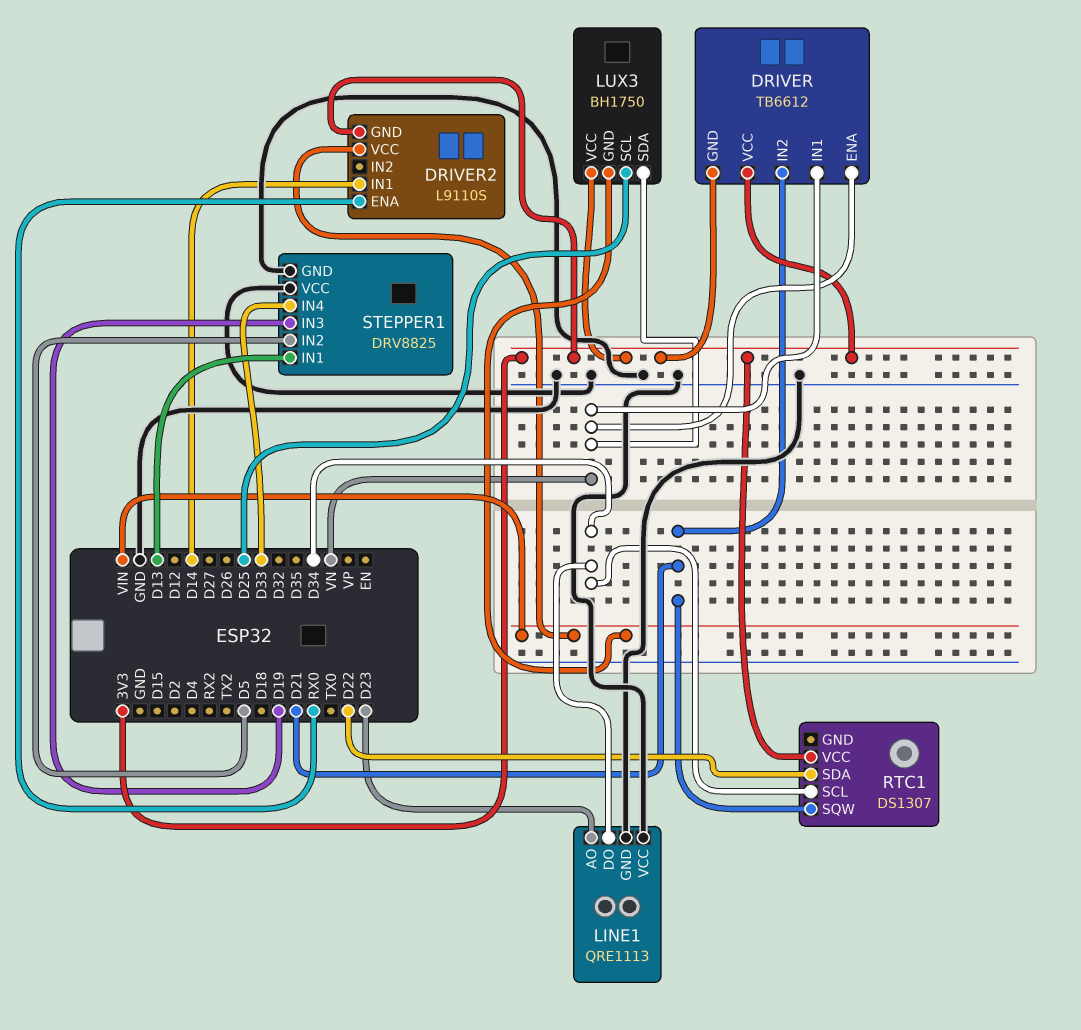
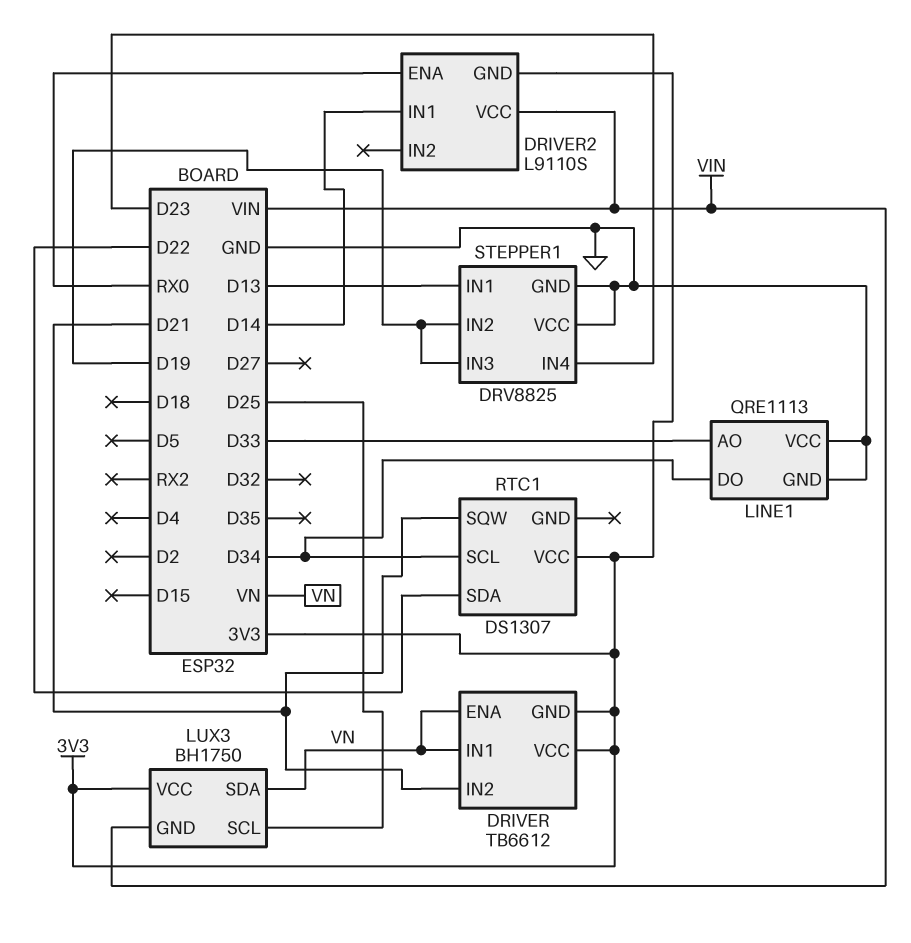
LINE1 pin AO: D23 -> D33
STEPPER1 pin IN2: D5 -> D19
STEPPER1 pin IN4: D33 -> D23

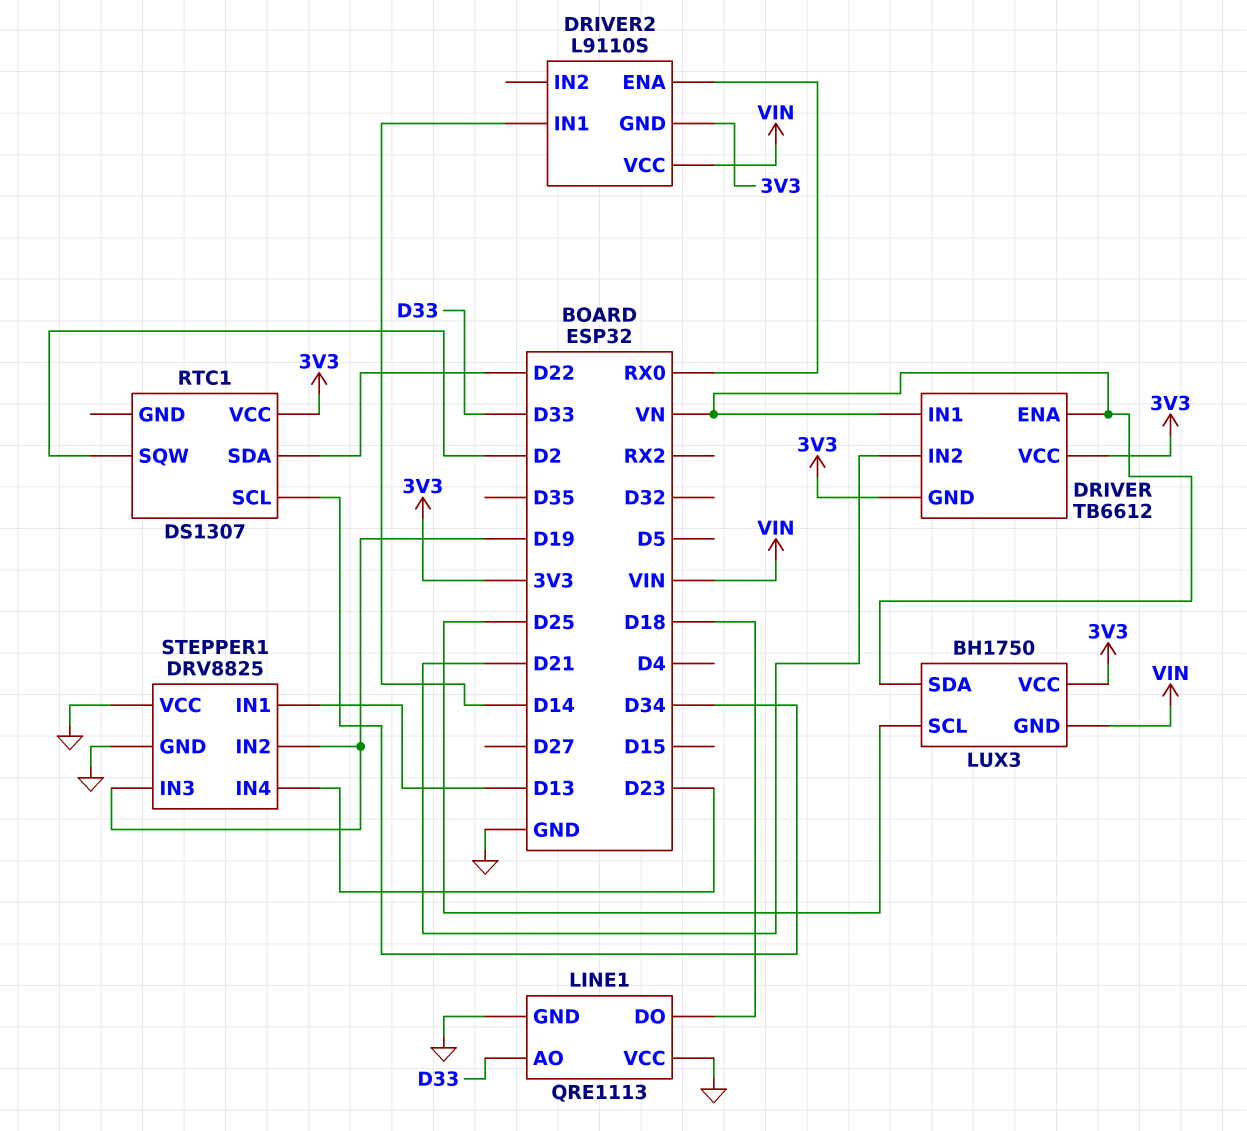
LINE1 pin DO: D34 -> D18
RTC1 pin SQW: D21 -> D2

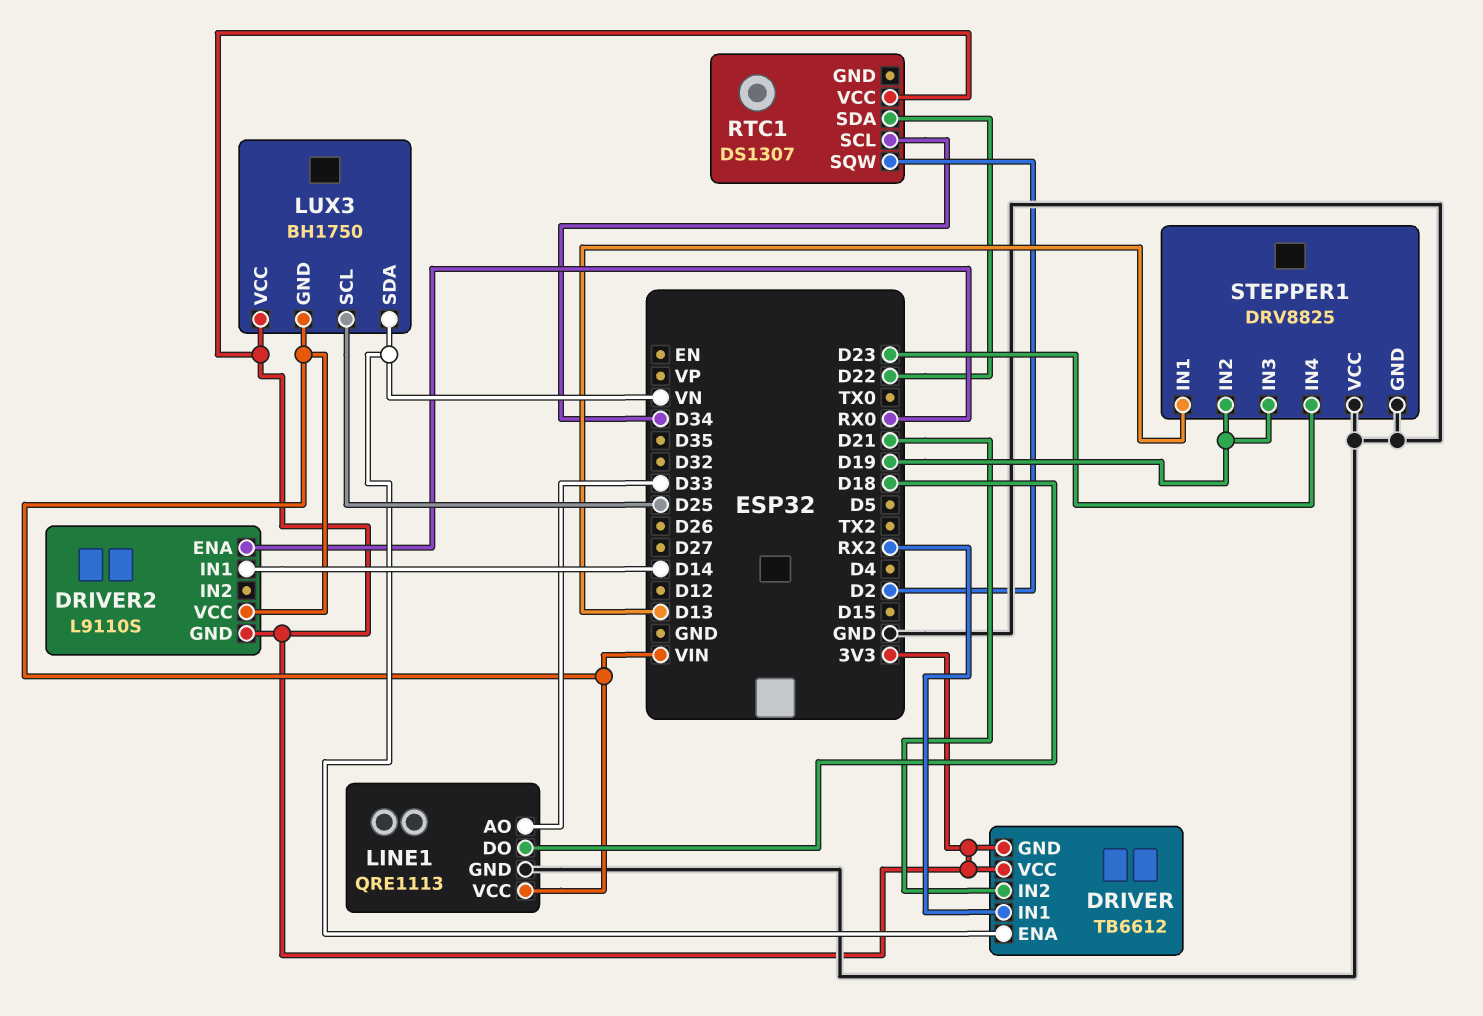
DRIVER pin IN1: VN -> RX2
LINE1 pin VCC: GND -> VIN

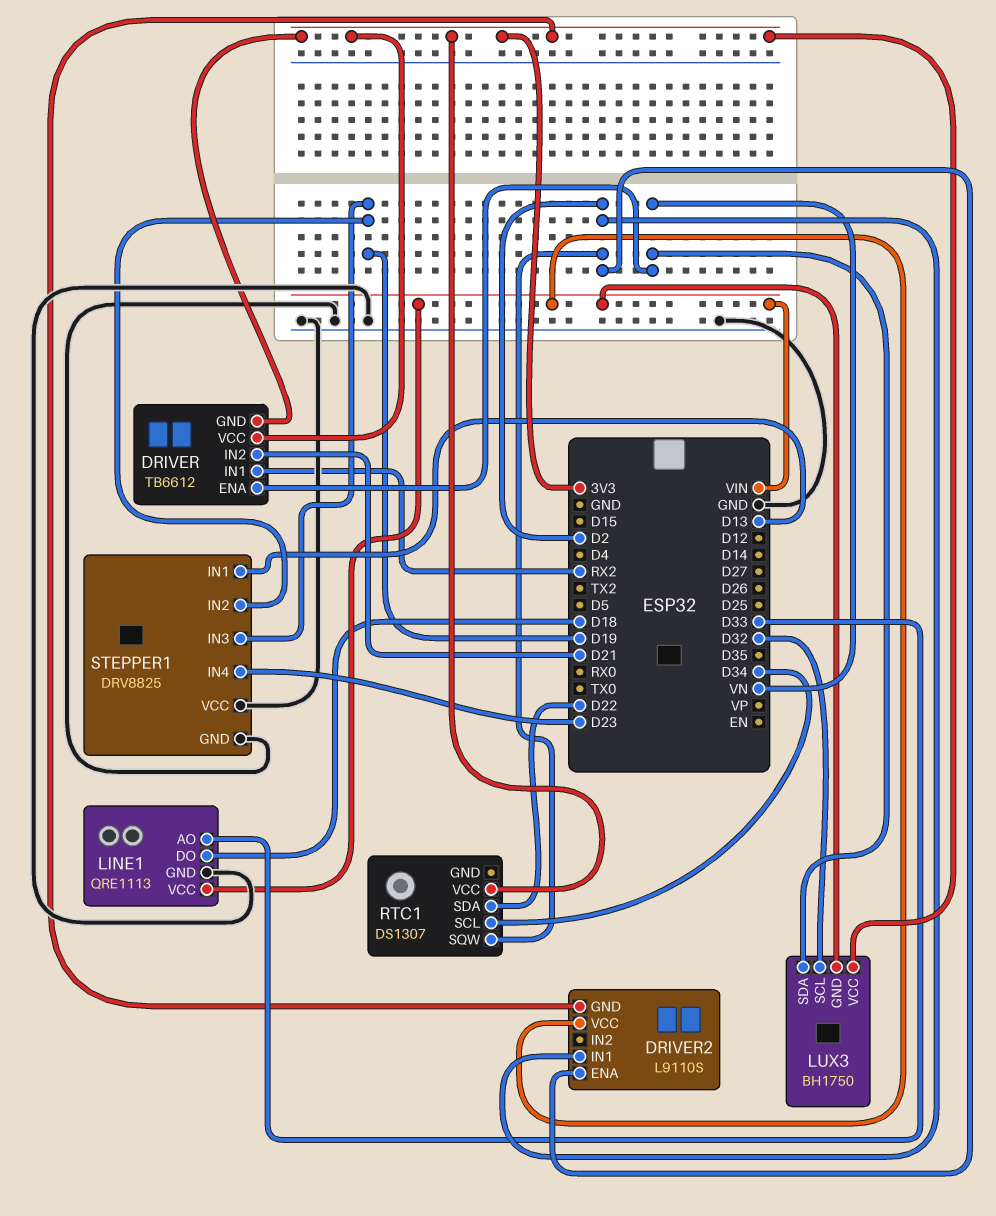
DRIVER2 pin ENA: RX0 -> D2
DRIVER2 pin IN1: D14 -> D2
LUX3 pin SCL: D25 -> D32

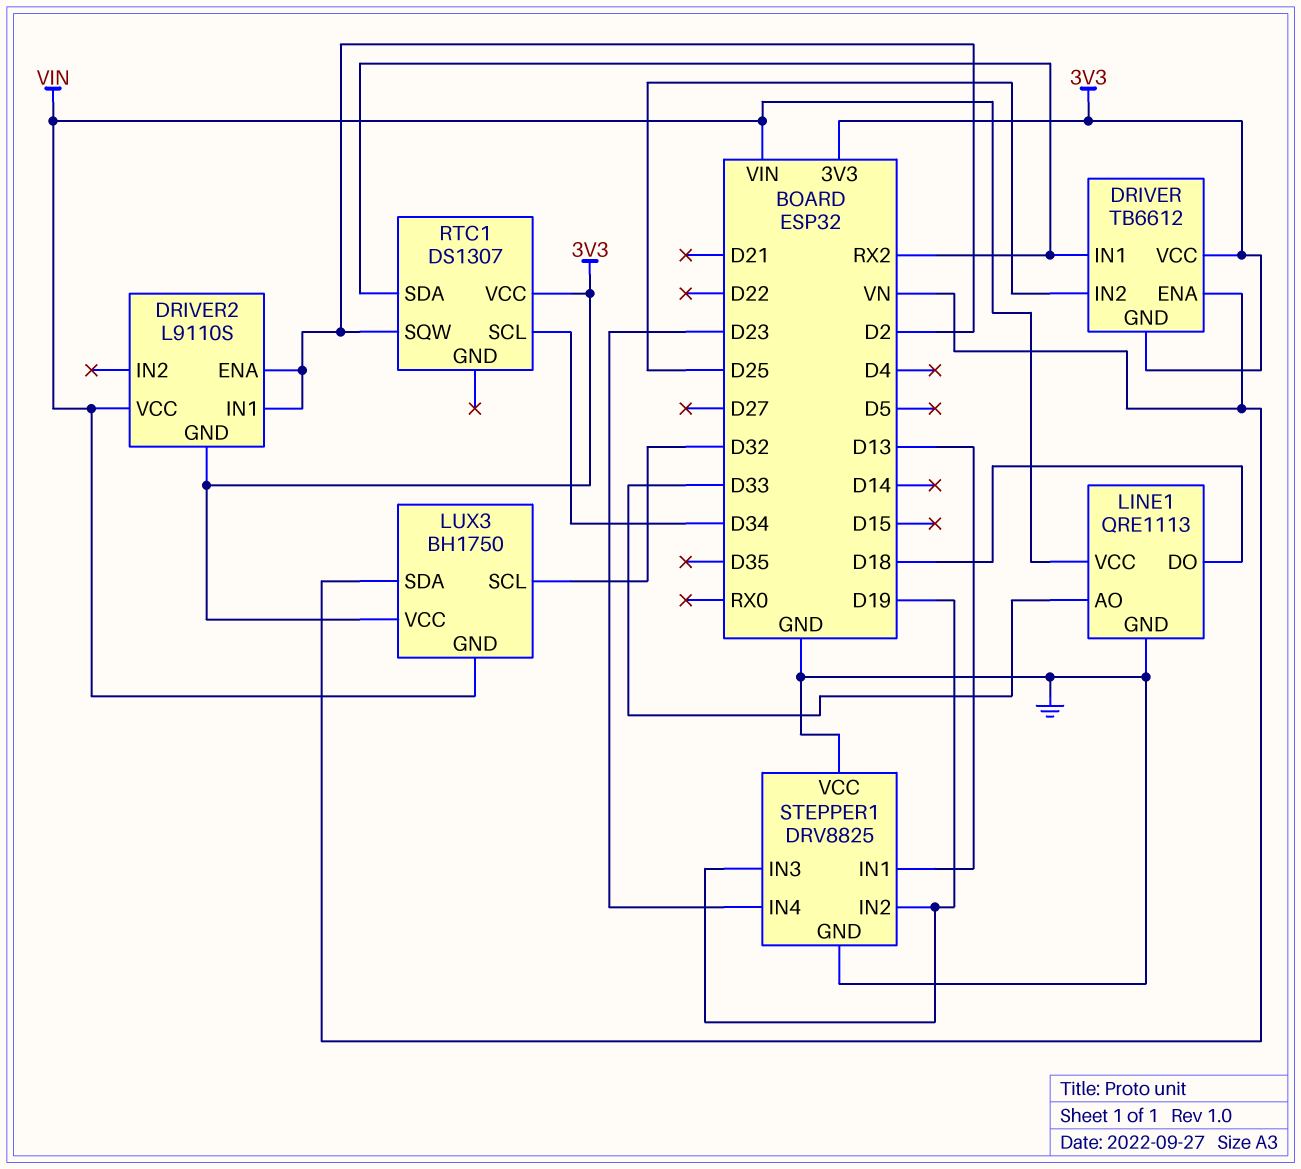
DRIVER pin IN2: D21 -> D25
RTC1 pin SDA: D22 -> RX2

